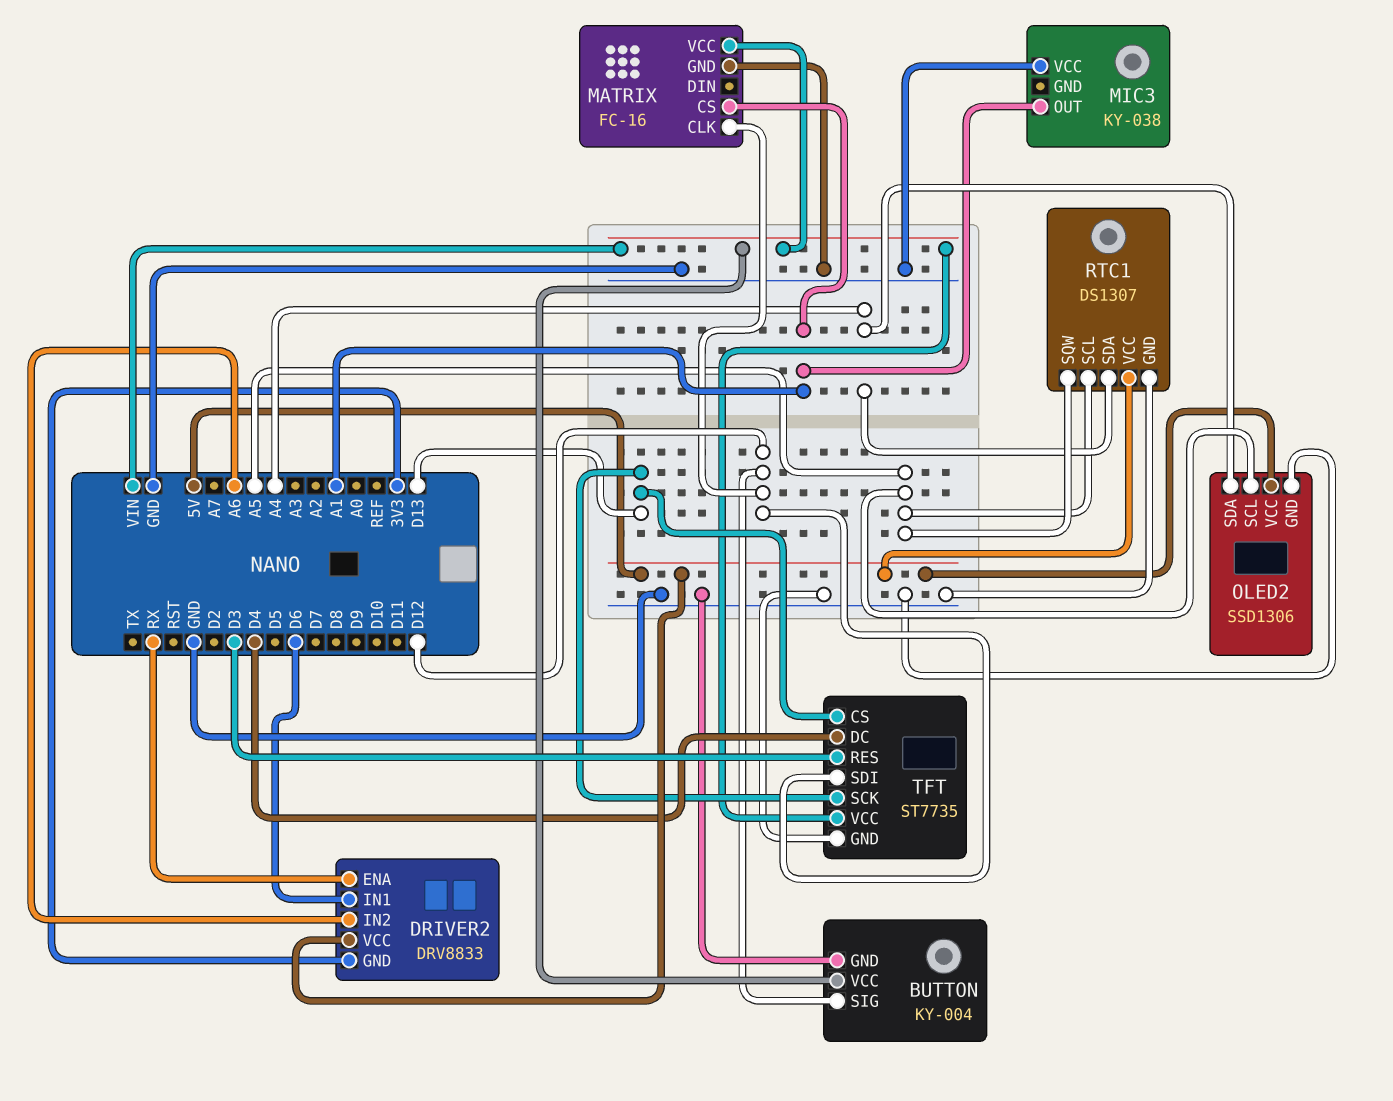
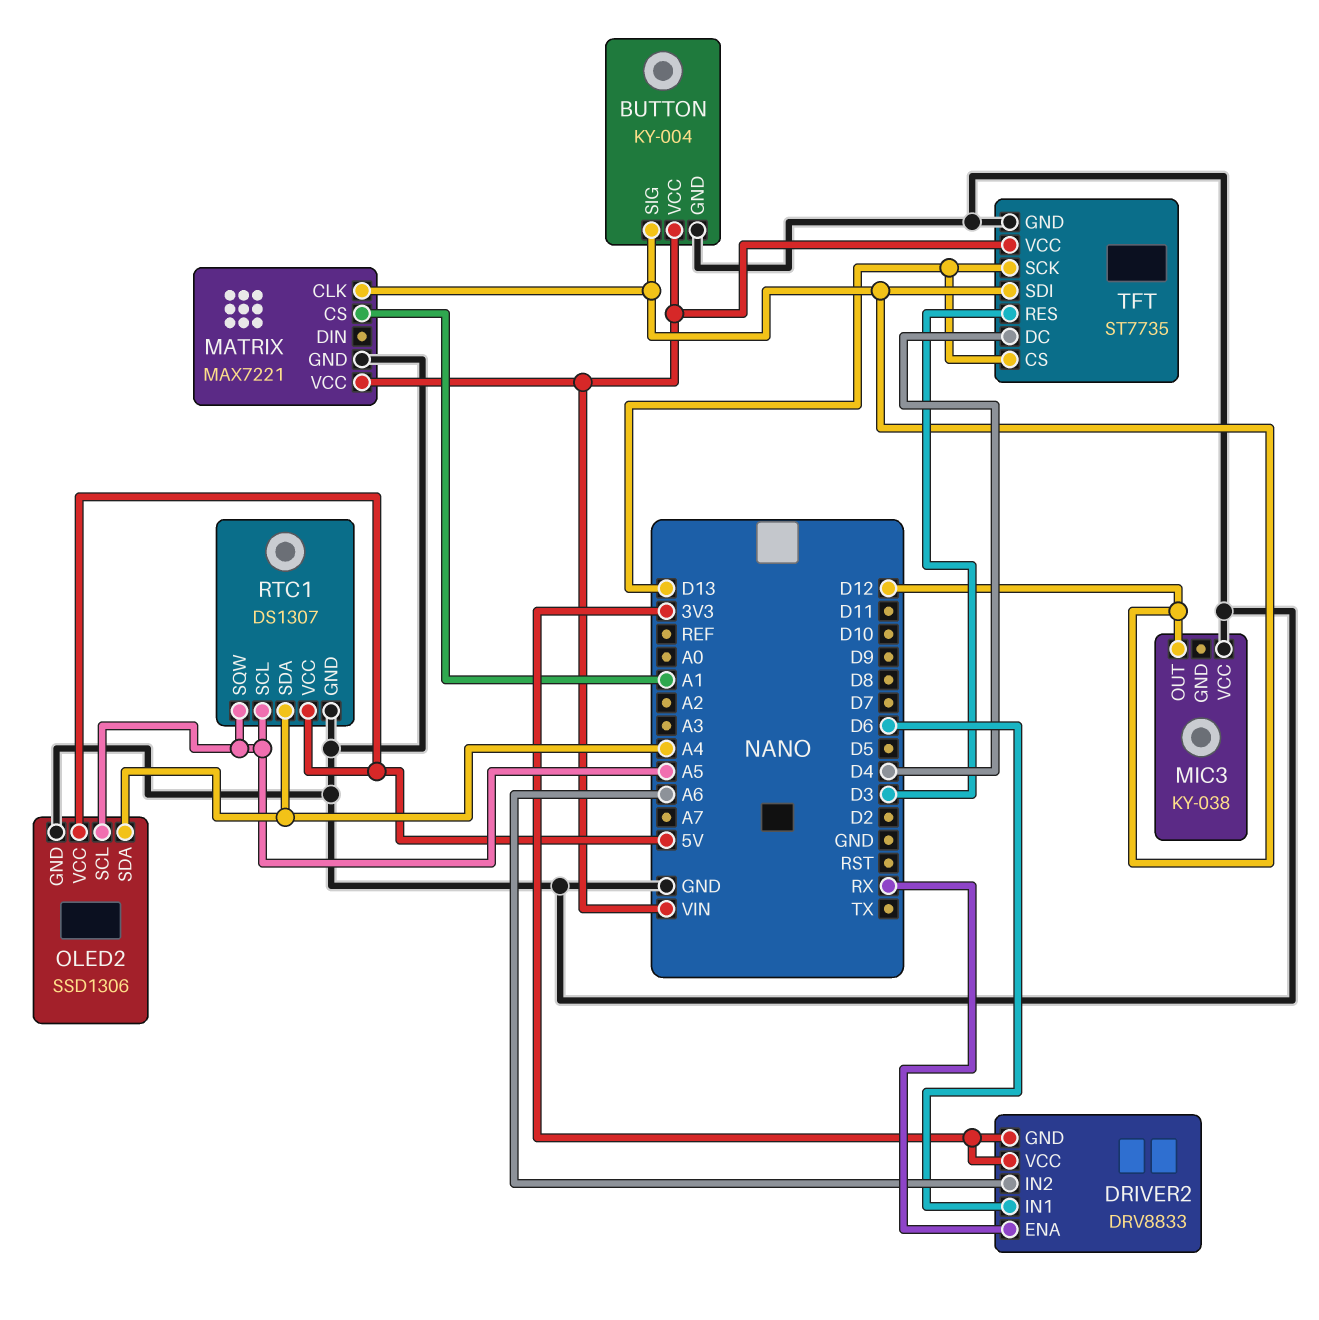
DRIVER2 pin VCC: 5V -> 3V3
MATRIX: FC-16 -> MAX7221
MIC3 pin OUT: A1 -> D12

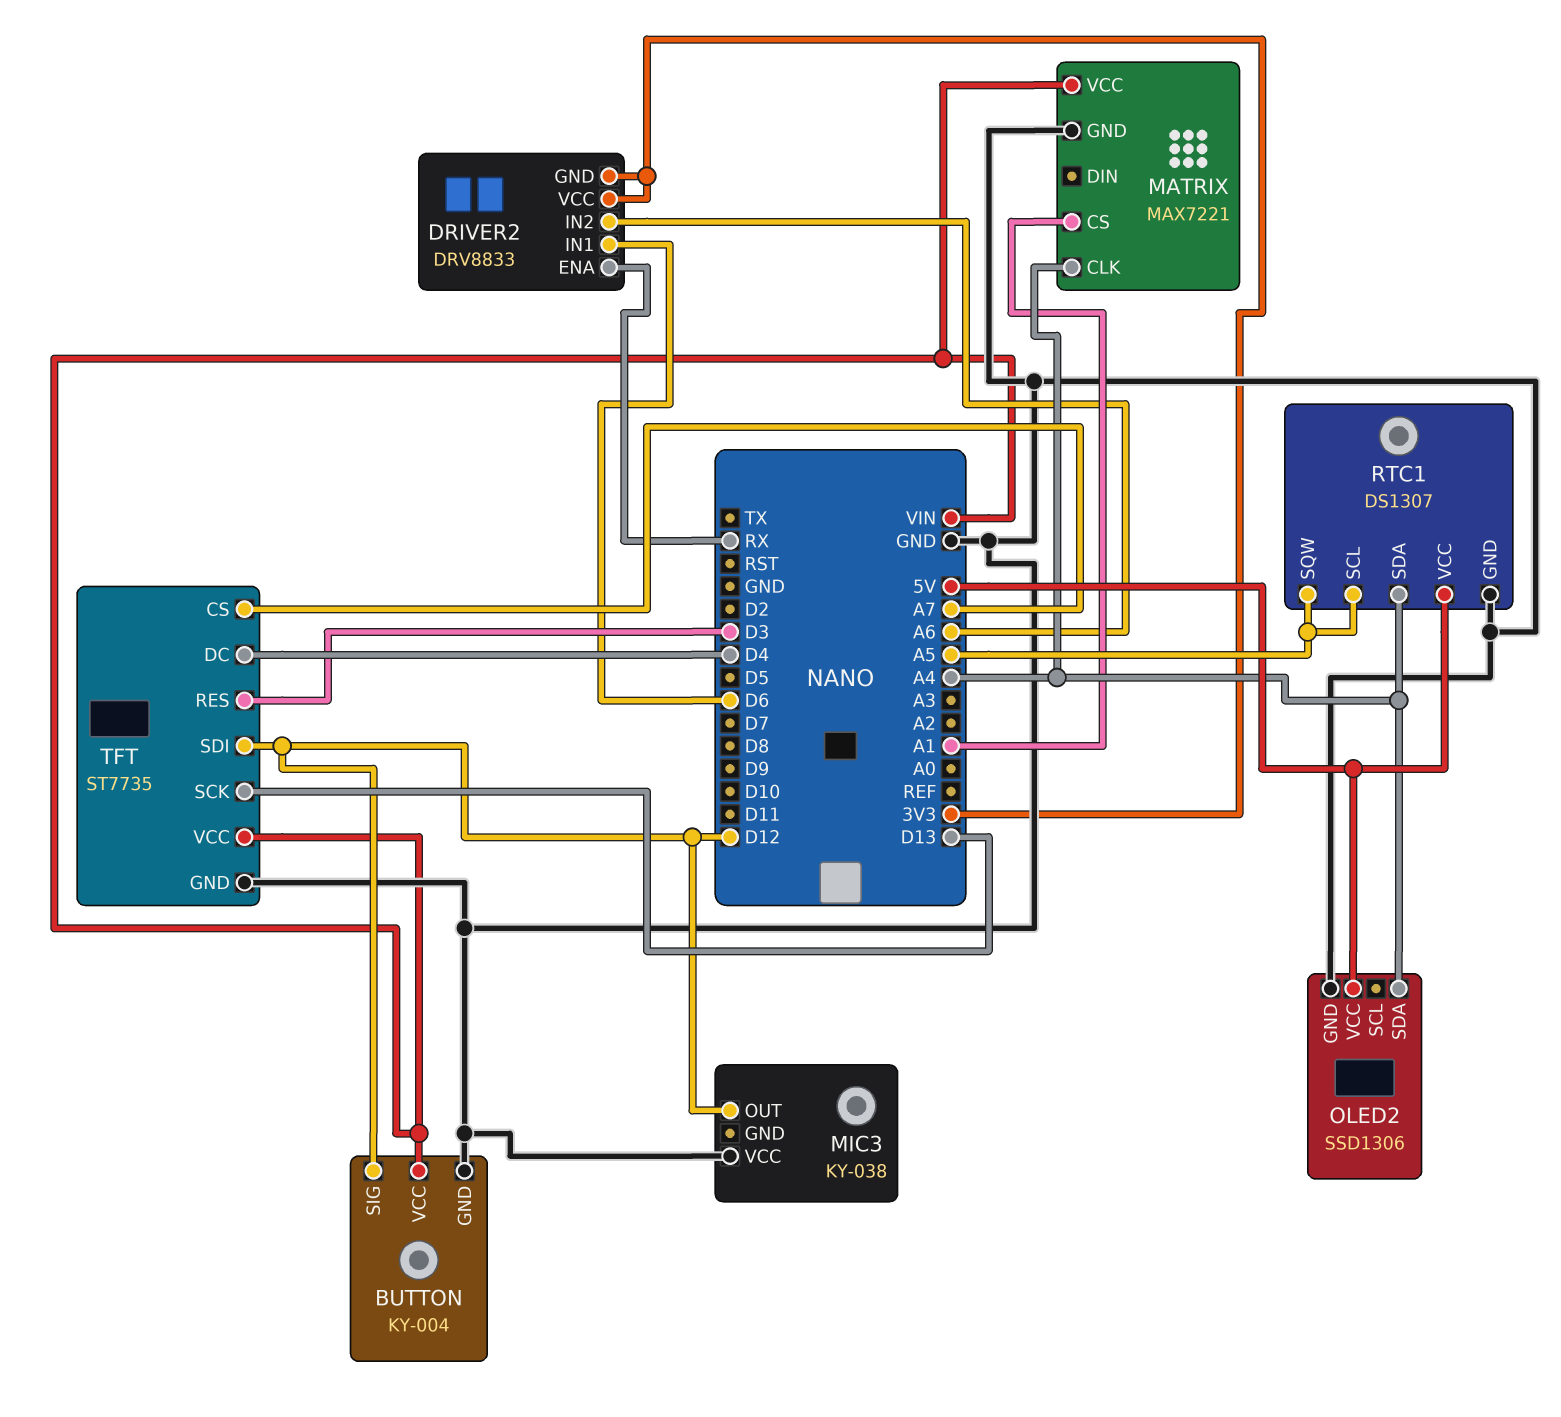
MATRIX pin CLK: D12 -> A4
OLED2 pin SCL: A5 -> none
TFT pin CS: D13 -> A7

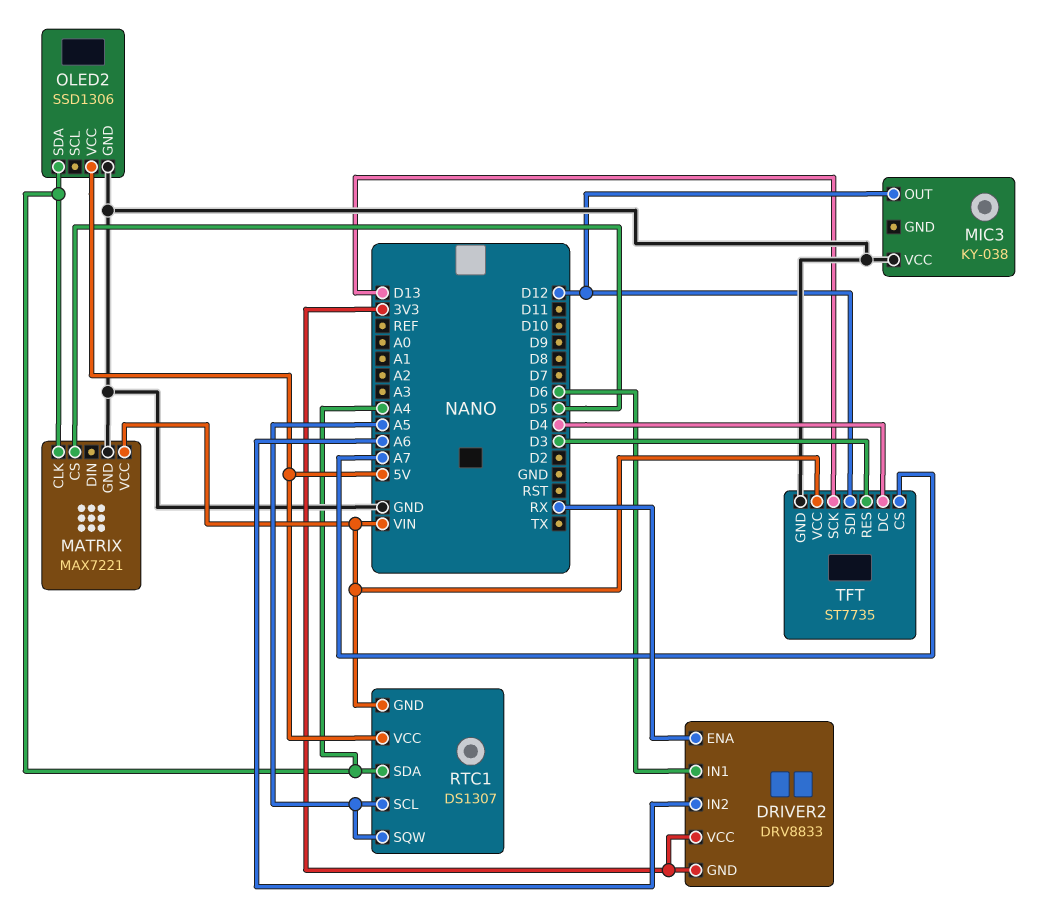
BUTTON: KY-004 -> none
BUTTON pin GND: GND -> none
BUTTON pin SIG: D12 -> none
BUTTON pin VCC: VIN -> none
MATRIX pin CS: A1 -> D5
RTC1 pin GND: GND -> VIN

